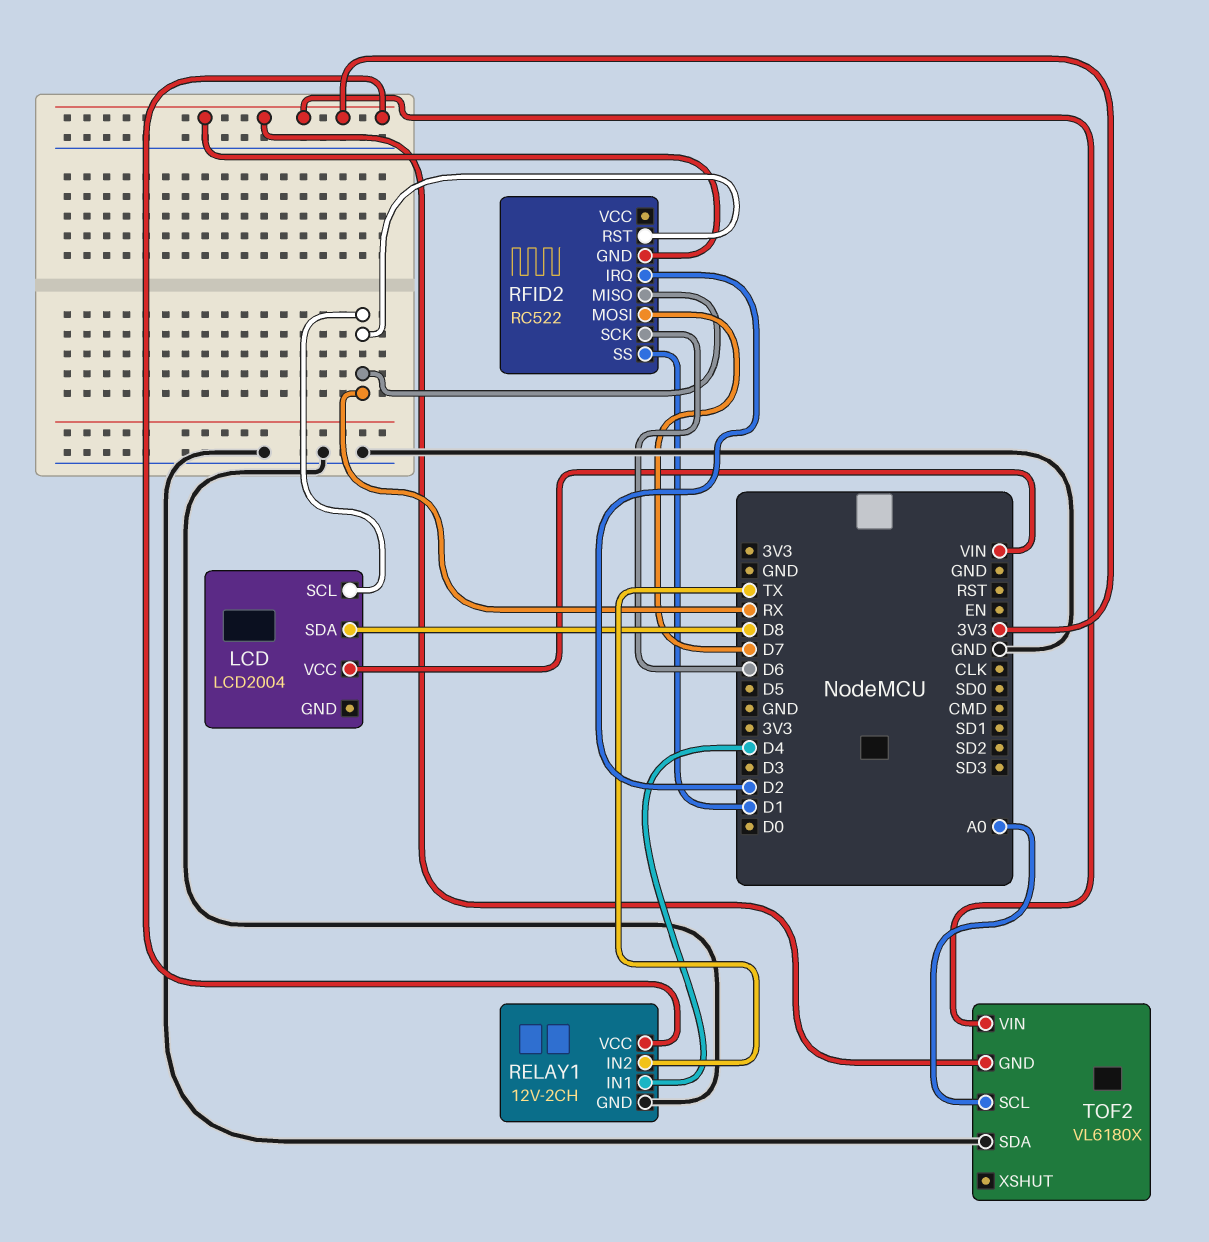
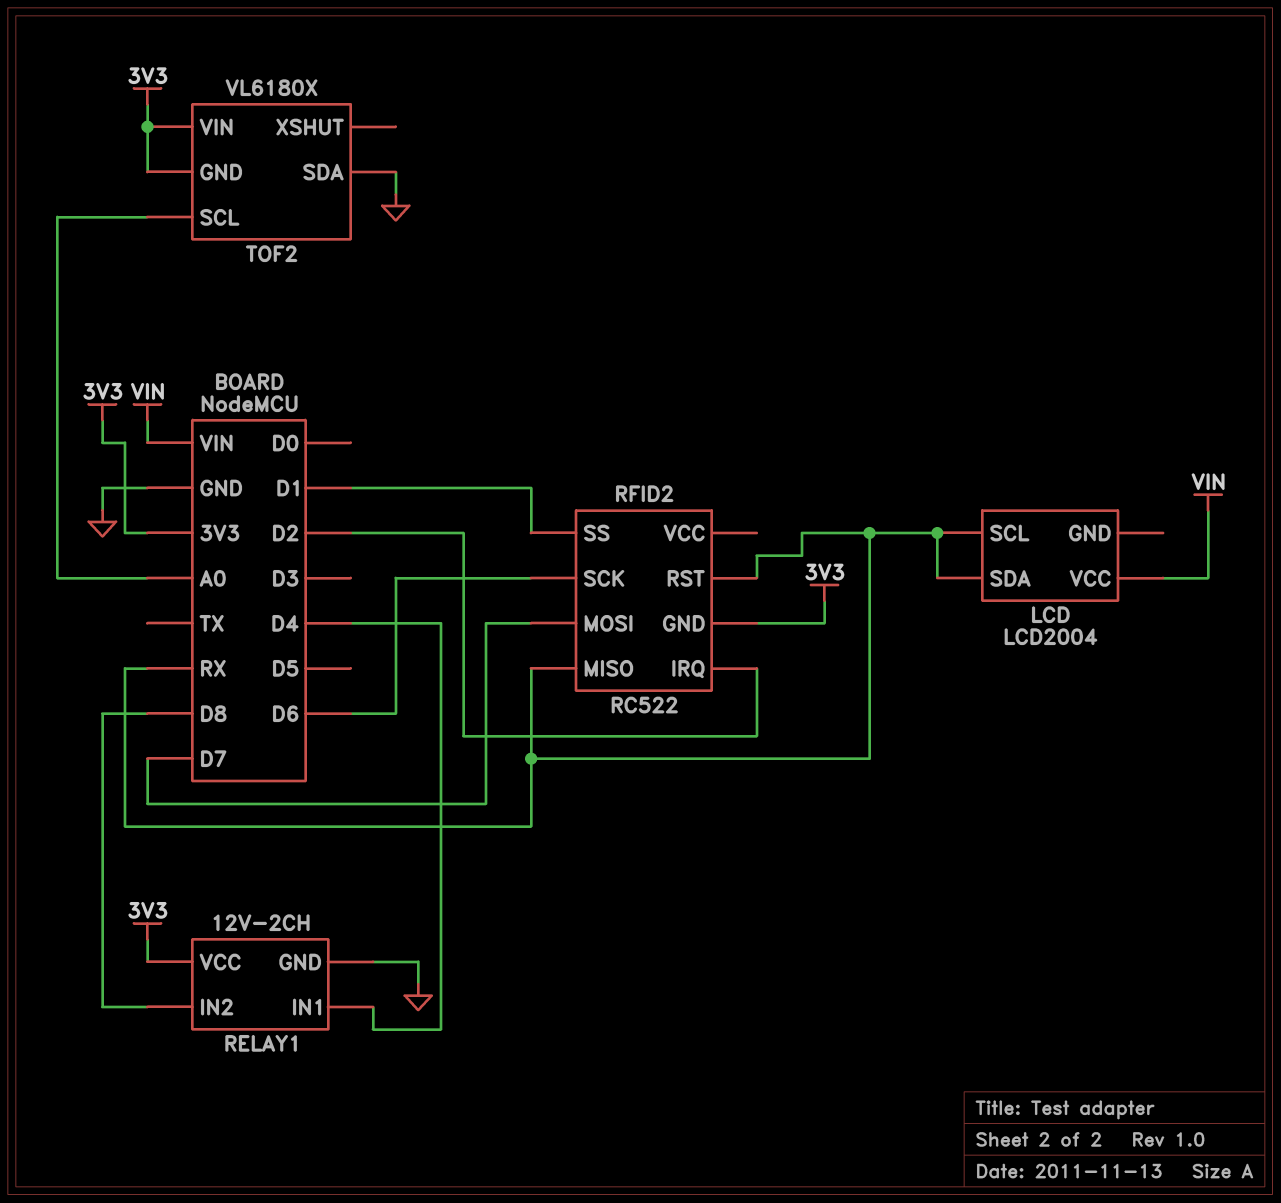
LCD pin SDA: D8 -> RX
RELAY1 pin IN2: TX -> D8

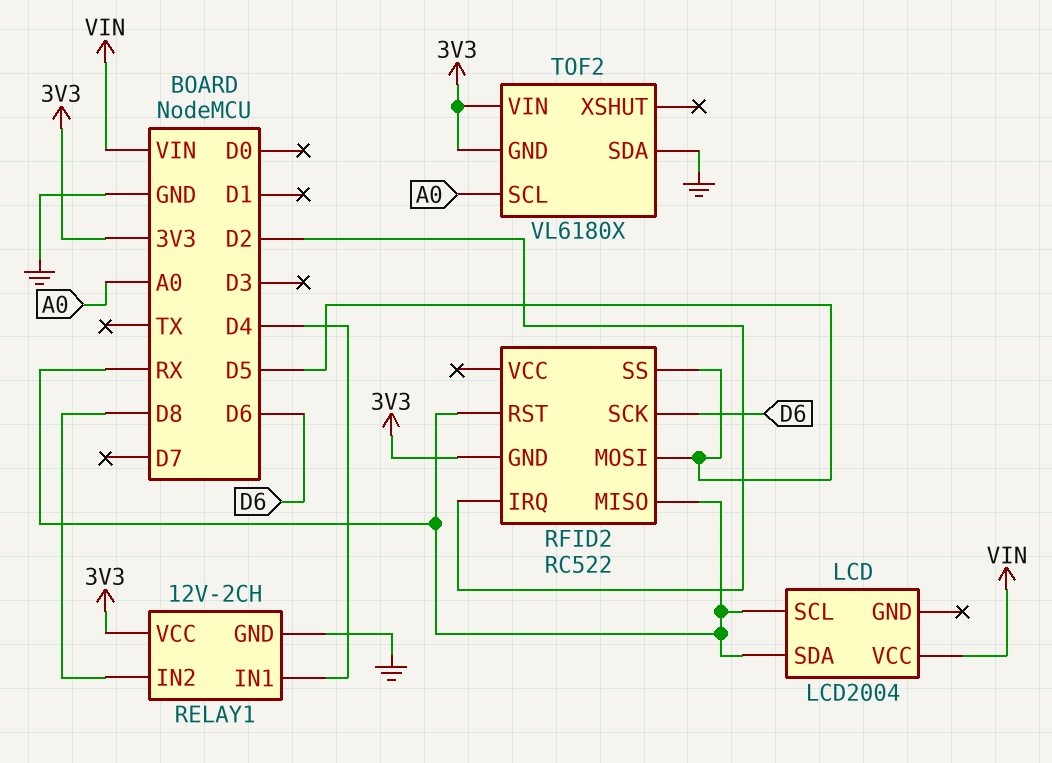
RFID2 pin MOSI: D7 -> D5
RFID2 pin SS: D1 -> D5

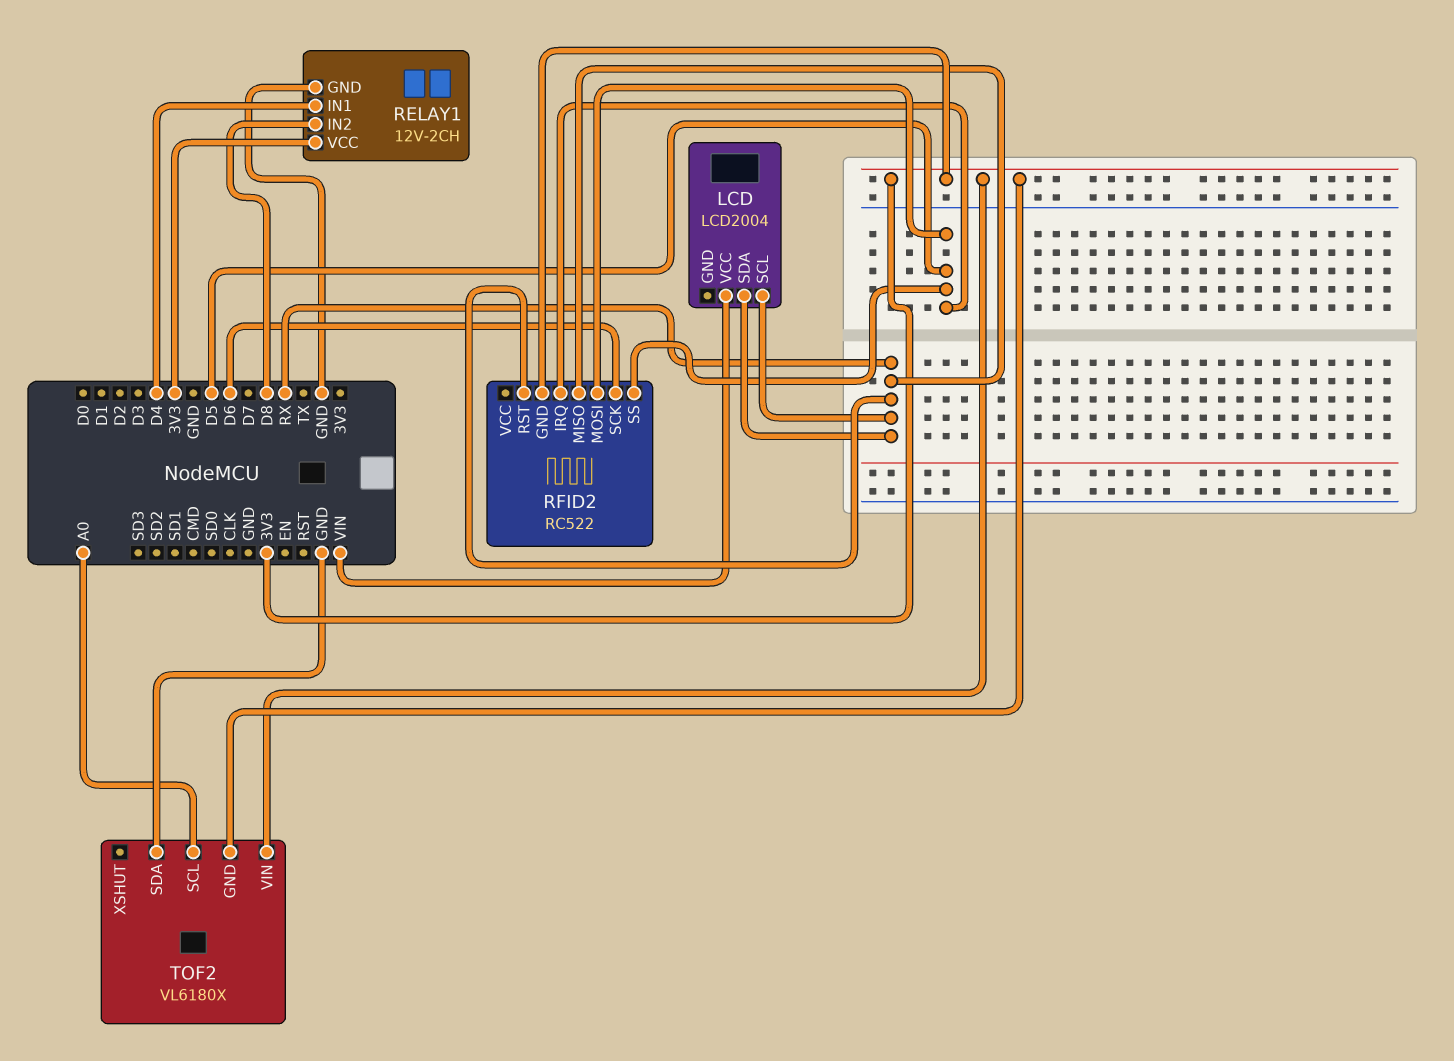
RFID2 pin IRQ: D2 -> D5

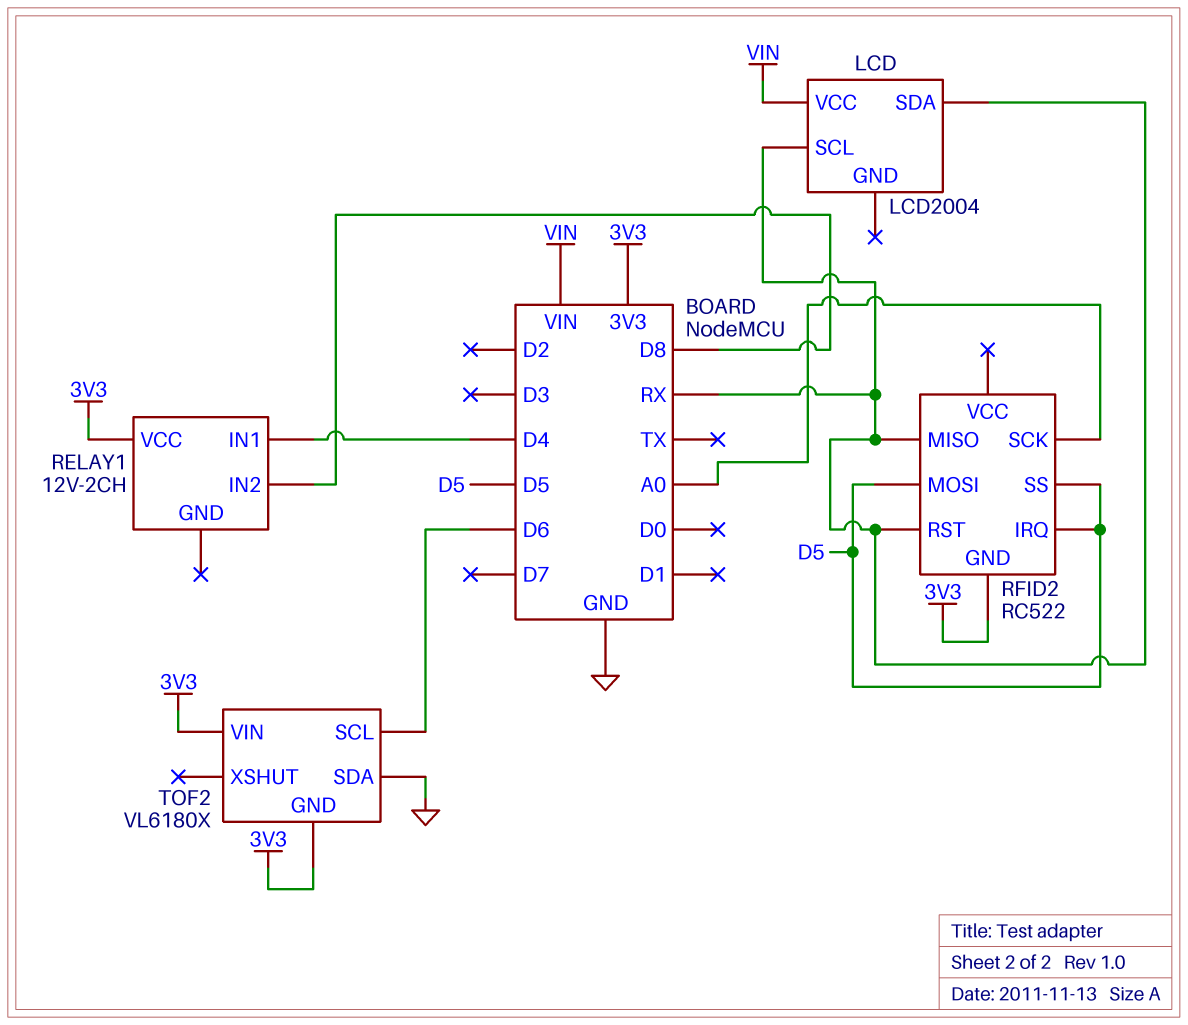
RELAY1 pin GND: GND -> none
RFID2 pin SCK: D6 -> A0
TOF2 pin SCL: A0 -> D6

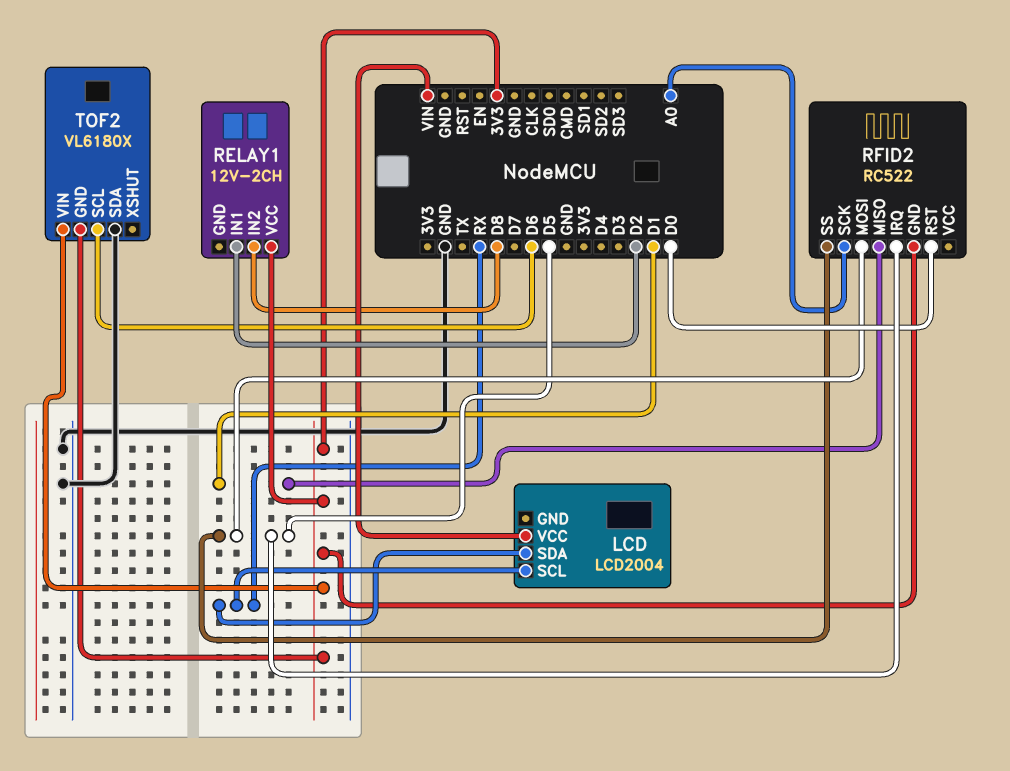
RELAY1 pin IN1: D4 -> D2
RFID2 pin MISO: RX -> D1
RFID2 pin RST: RX -> D0

